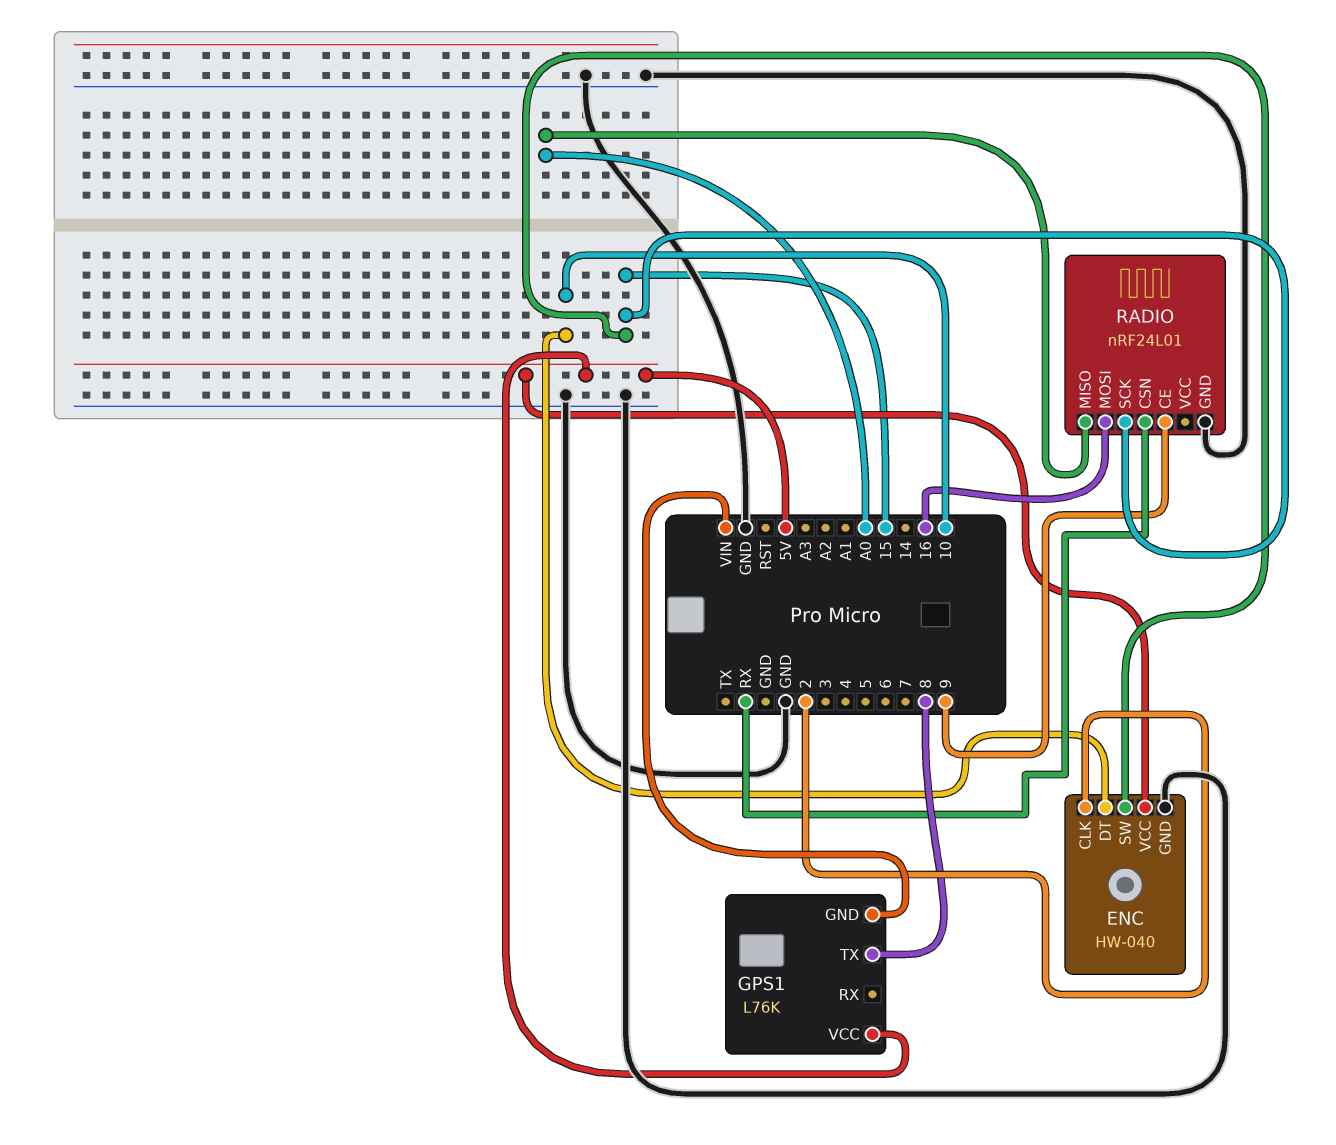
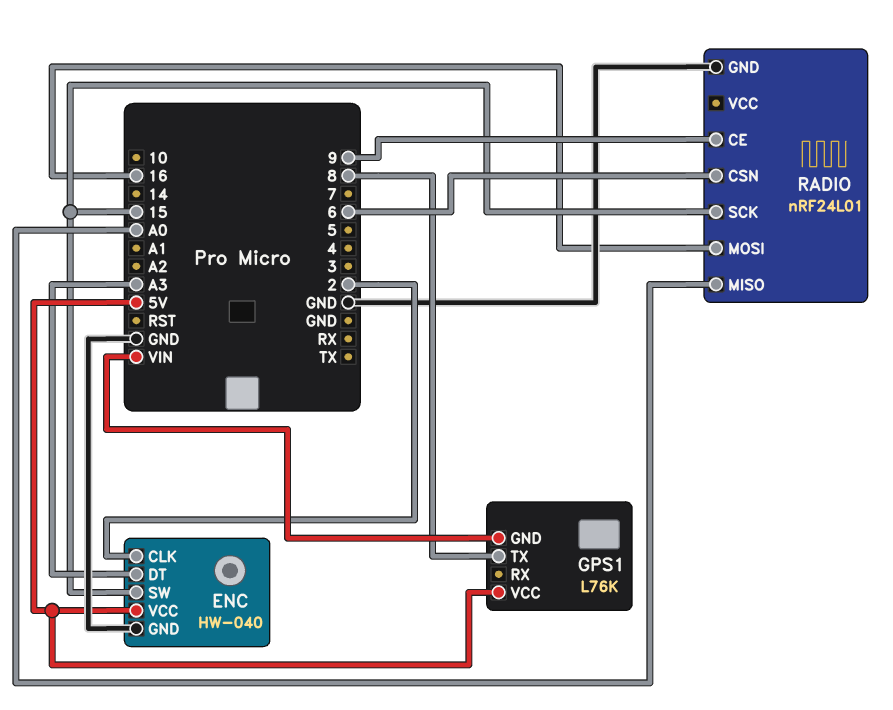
ENC pin DT: 10 -> A3
RADIO pin CSN: RX -> 6

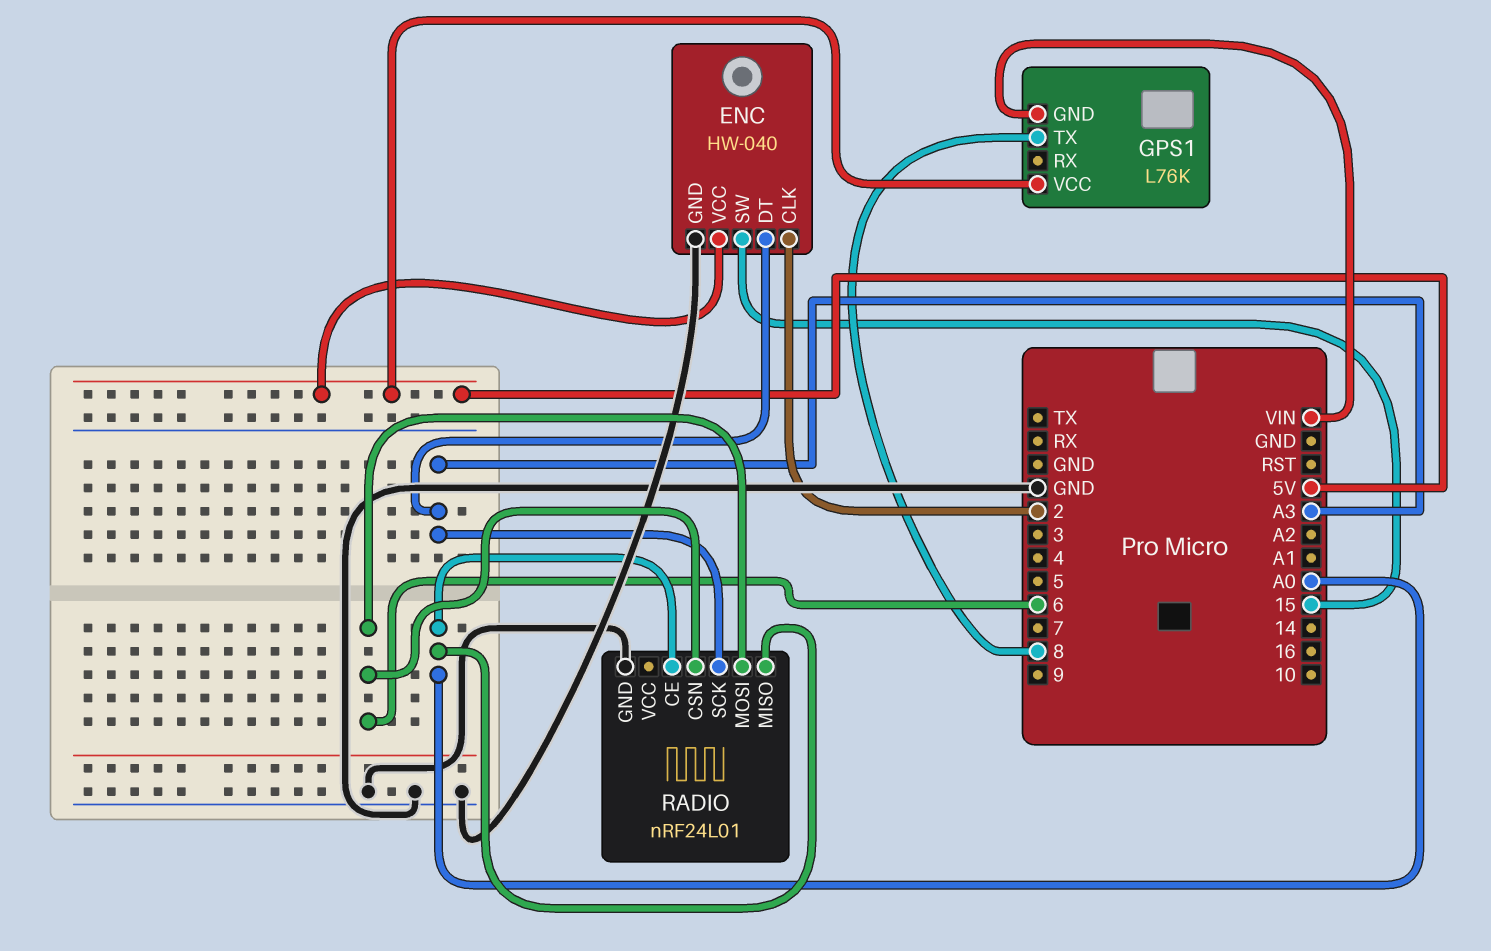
RADIO pin CE: 9 -> A0
RADIO pin MOSI: 16 -> 6
RADIO pin SCK: 15 -> A3

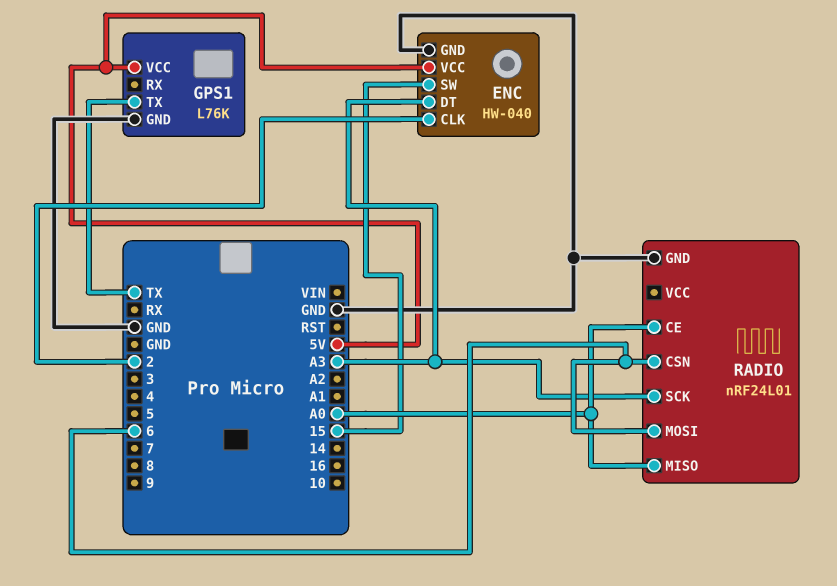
GPS1 pin GND: VIN -> GND
GPS1 pin TX: 8 -> TX

